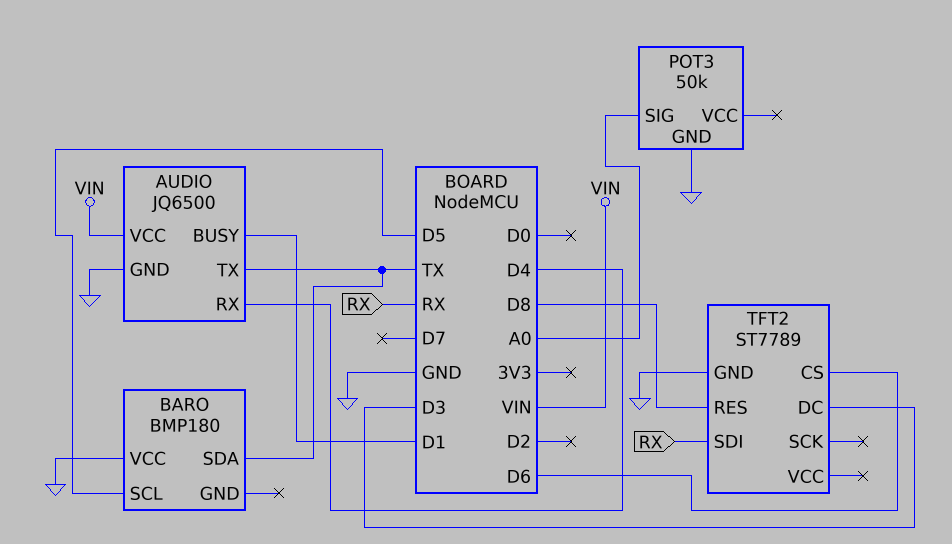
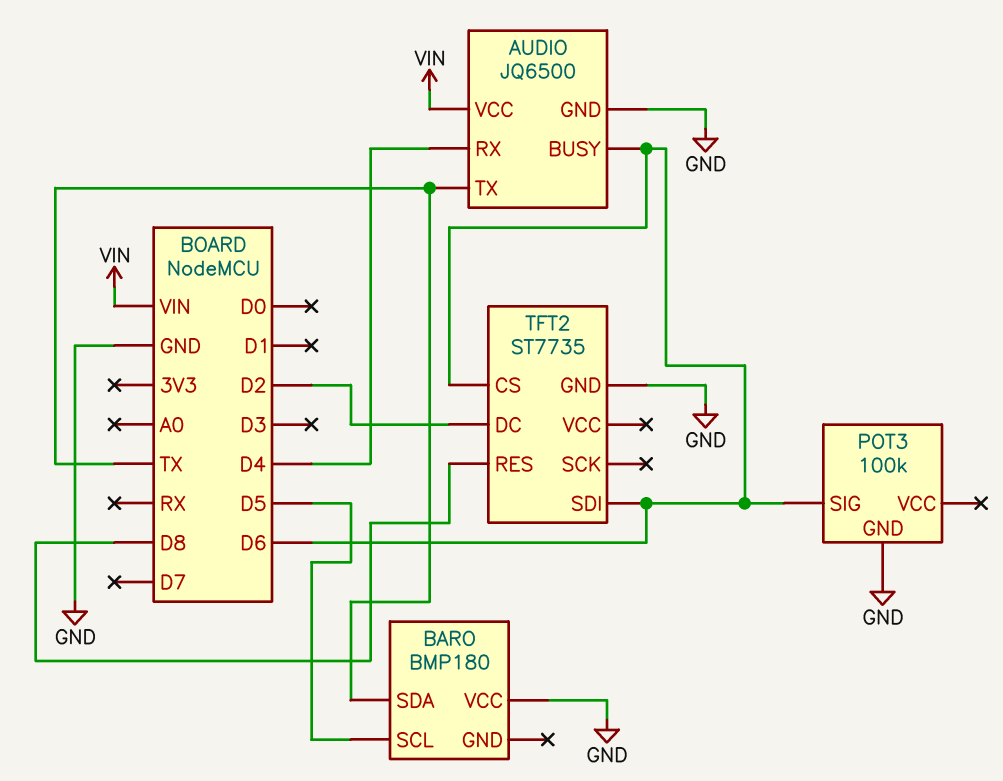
AUDIO pin BUSY: D1 -> D6
POT3: 50k -> 100k
POT3 pin SIG: A0 -> D6
TFT2: ST7789 -> ST7735
TFT2 pin DC: D3 -> D2
TFT2 pin SDI: RX -> D6

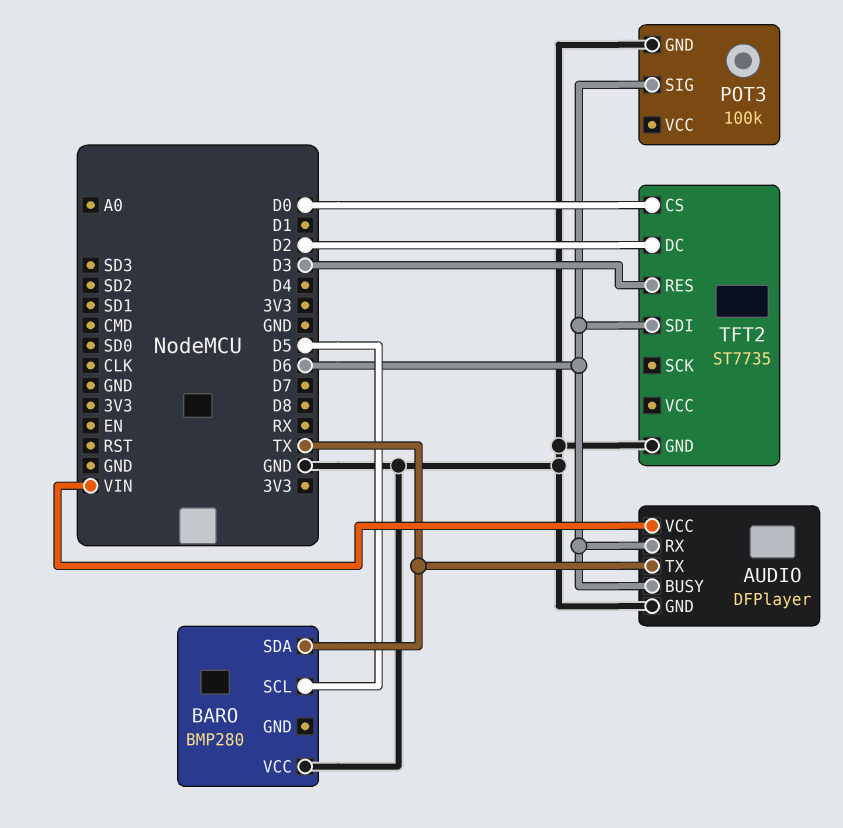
AUDIO: JQ6500 -> DFPlayer
AUDIO pin RX: D4 -> D6
BARO: BMP180 -> BMP280
TFT2 pin CS: D6 -> D0
TFT2 pin RES: D8 -> D3

